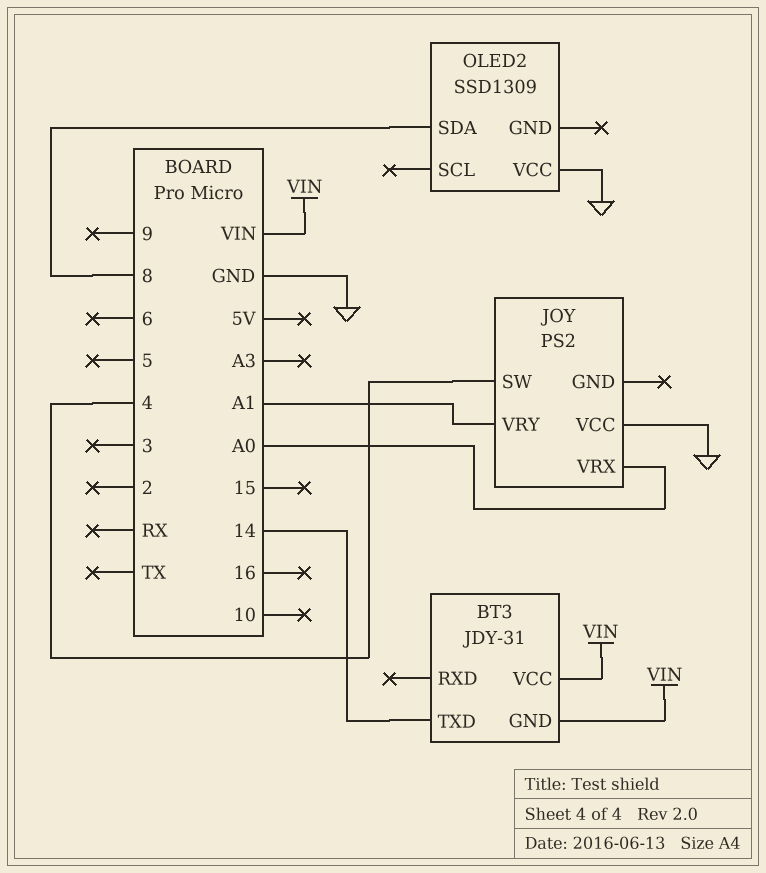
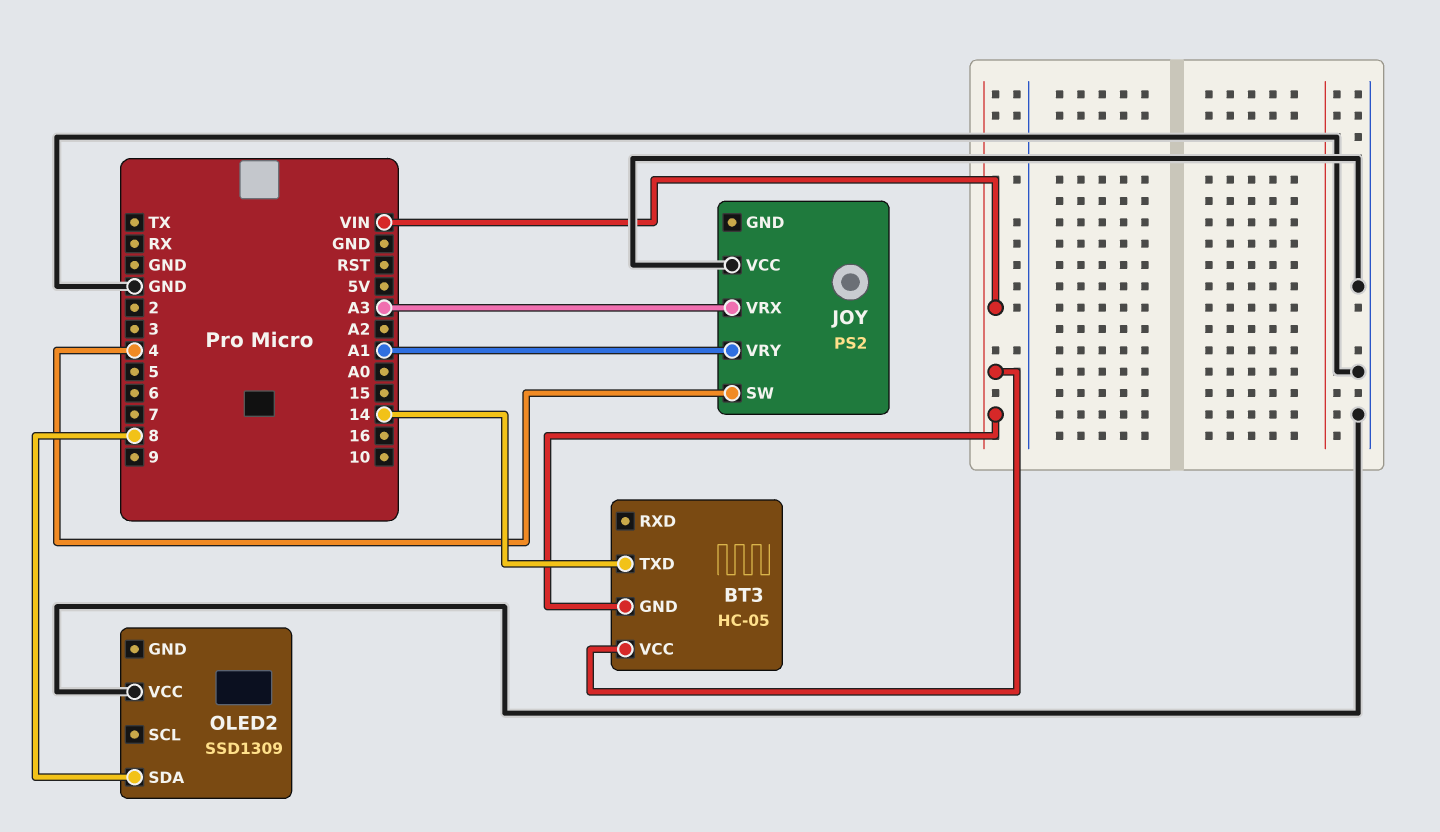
BT3: JDY-31 -> HC-05
JOY pin VRX: A0 -> A3

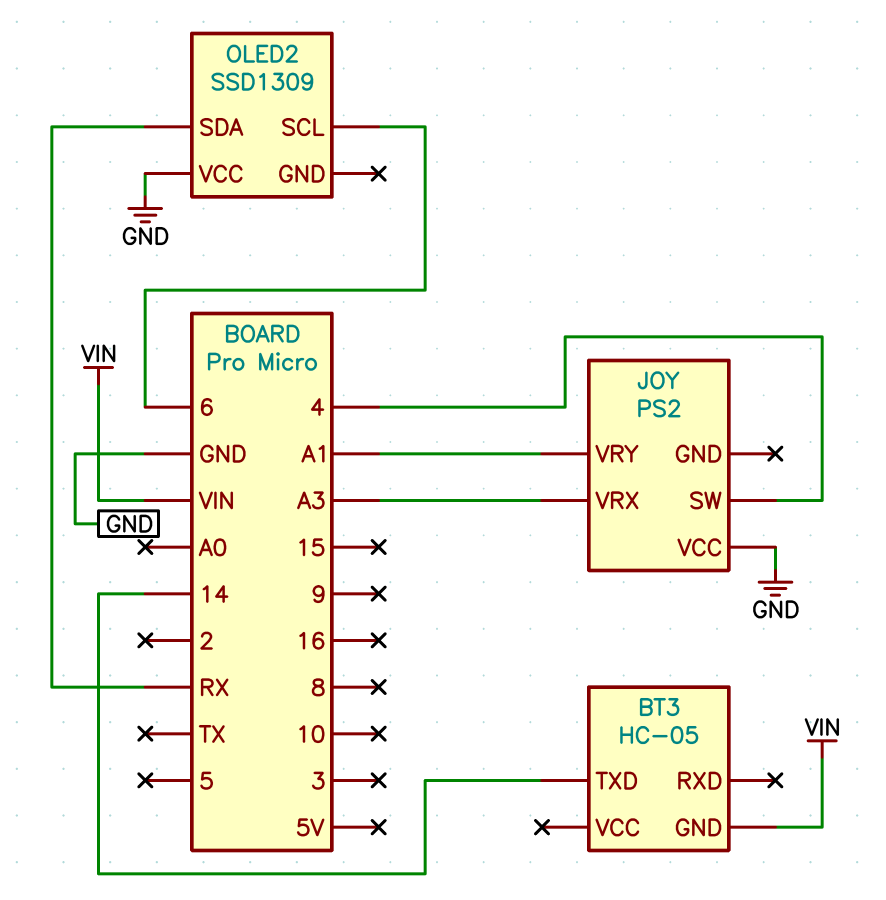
BT3 pin VCC: VIN -> none
OLED2 pin SCL: none -> 6
OLED2 pin SDA: 8 -> RX

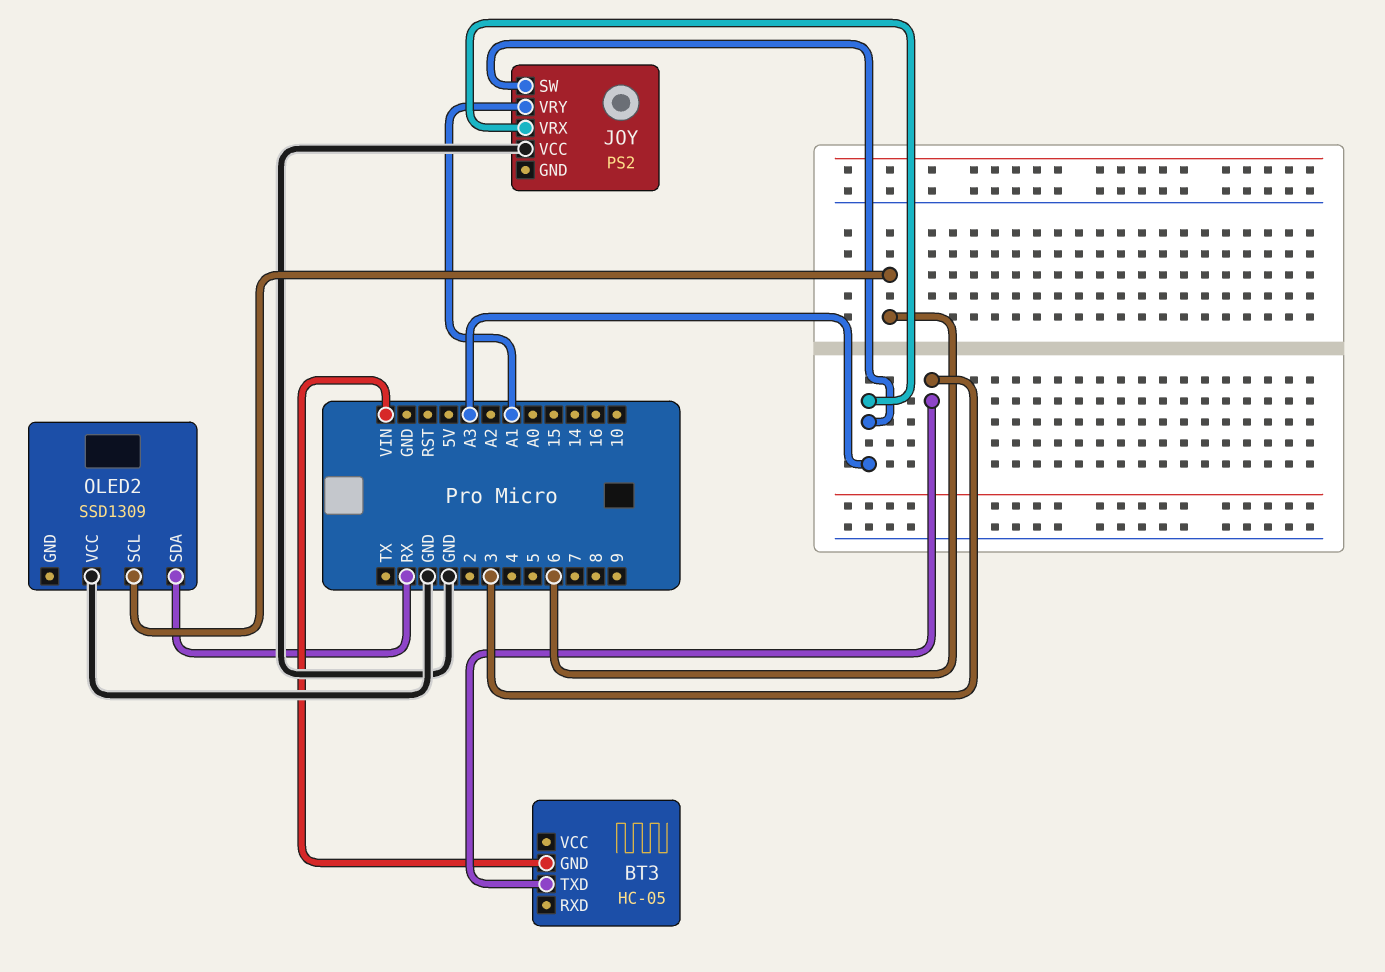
BT3 pin TXD: 14 -> 3
JOY pin SW: 4 -> A3

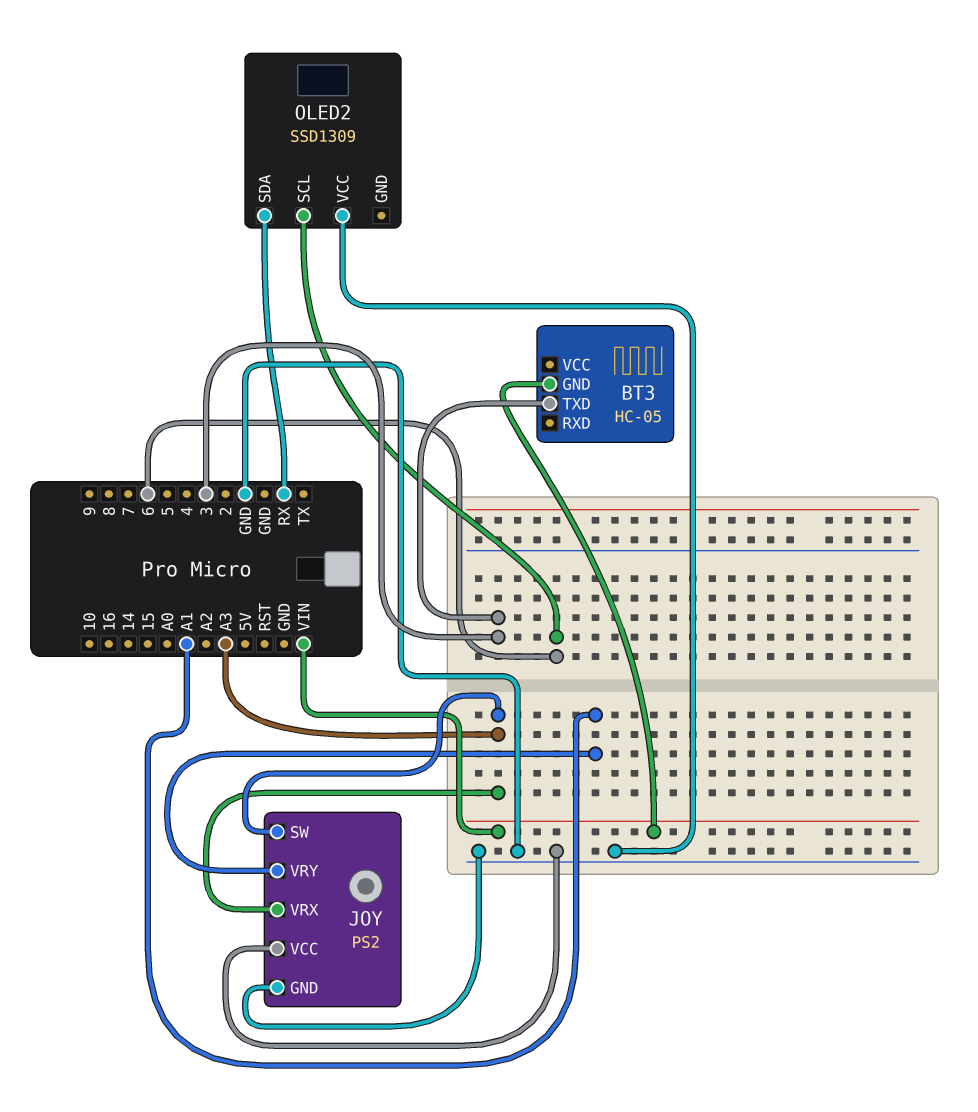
JOY pin GND: none -> GND

